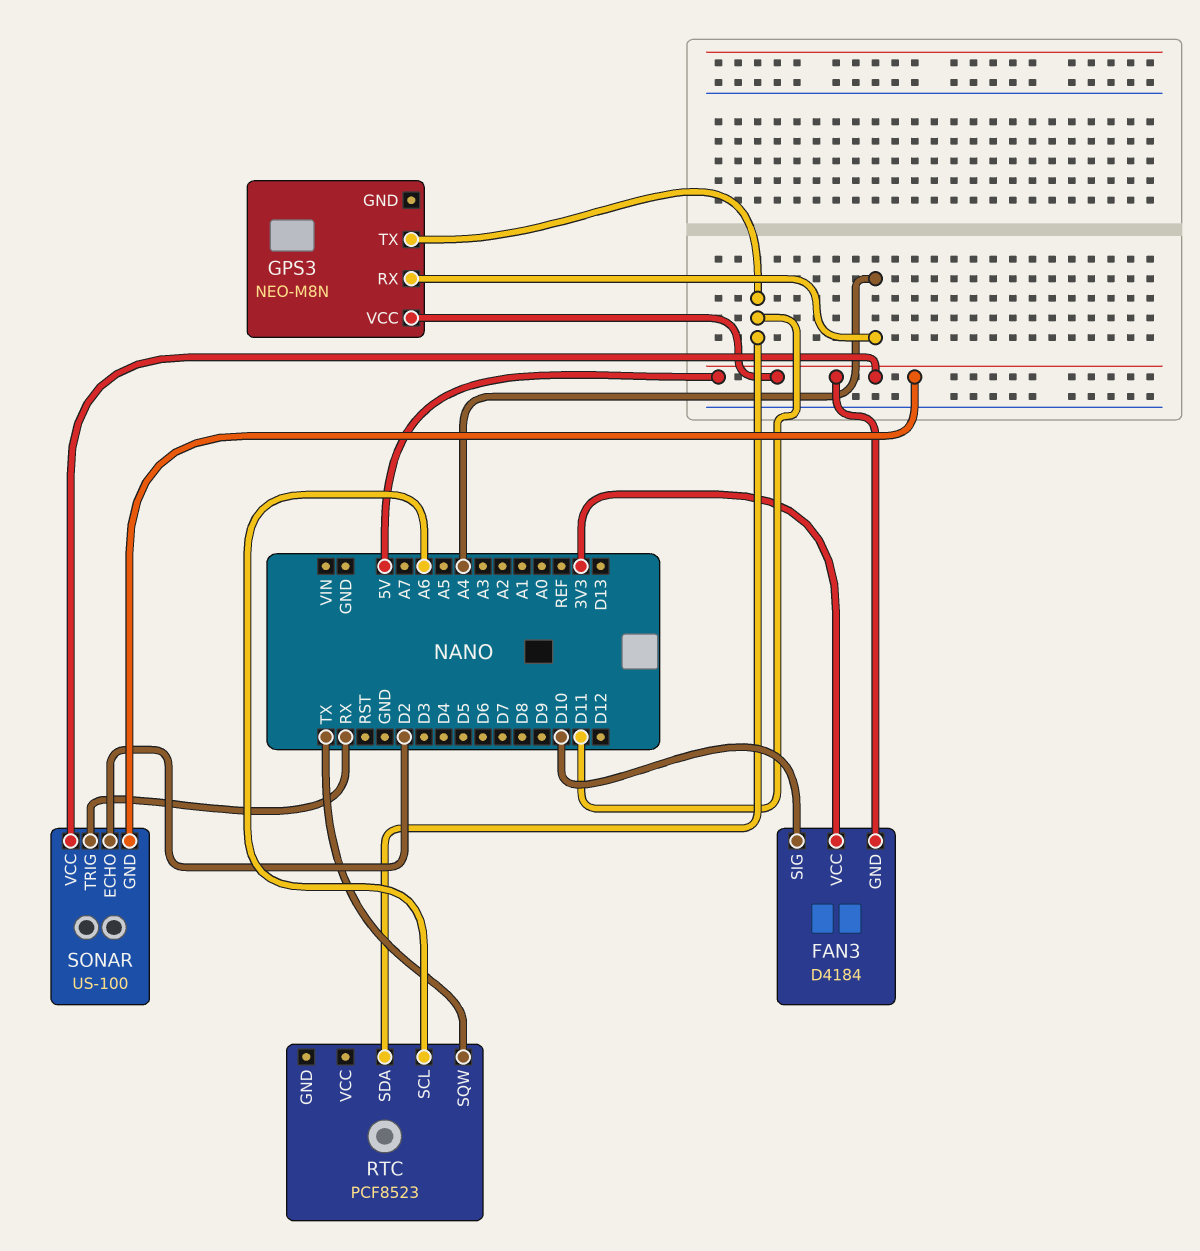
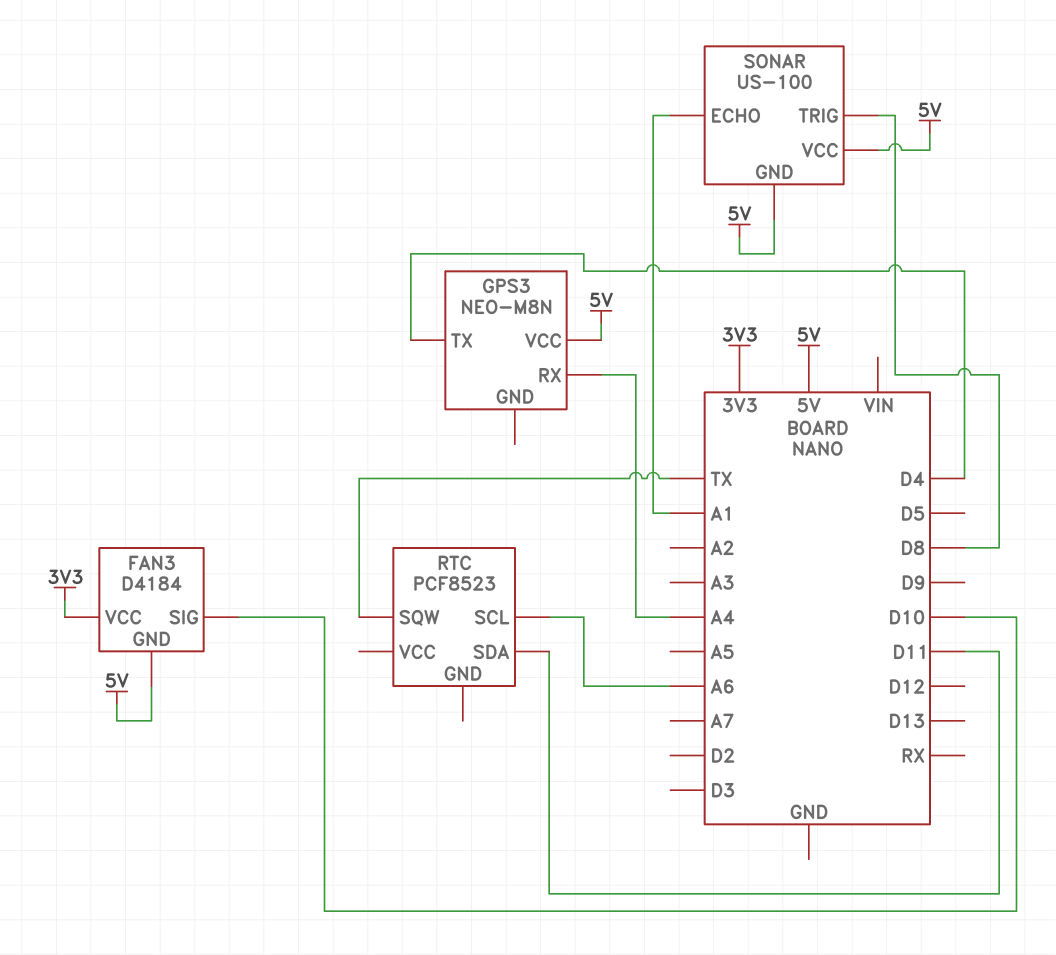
GPS3 pin TX: D11 -> D4
SONAR pin ECHO: D2 -> A1
SONAR pin TRIG: RX -> D8

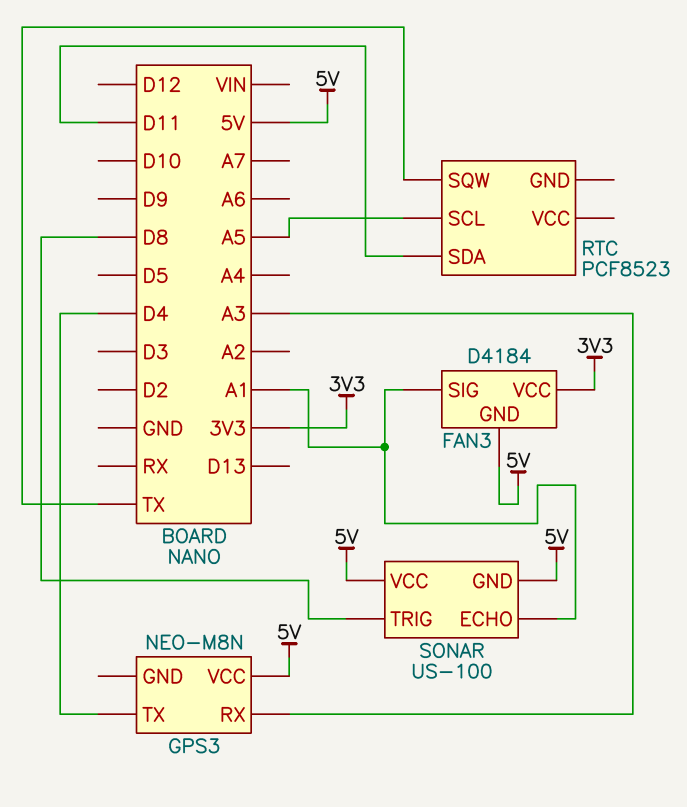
FAN3 pin SIG: D10 -> A1
GPS3 pin RX: A4 -> A3
RTC pin SCL: A6 -> A5

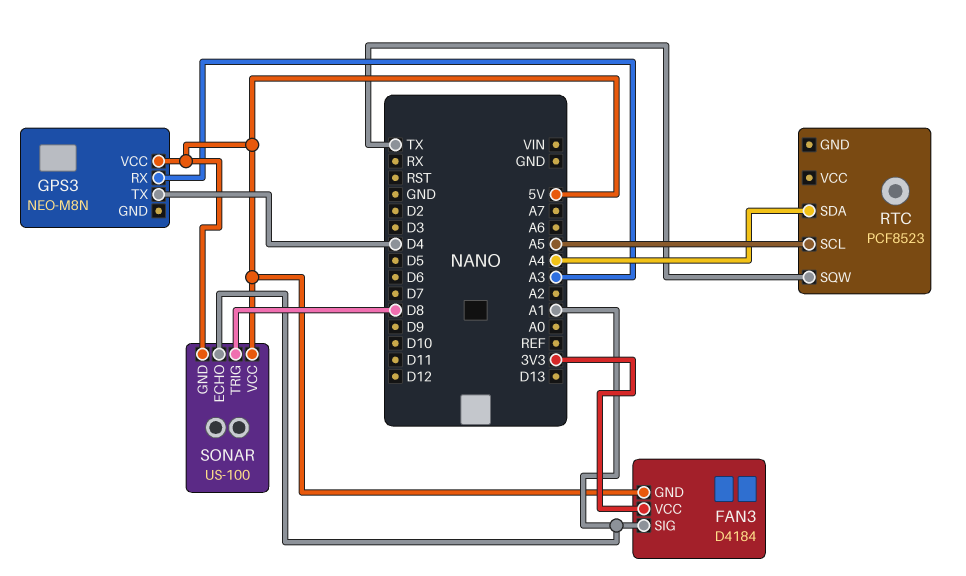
RTC pin SDA: D11 -> A4

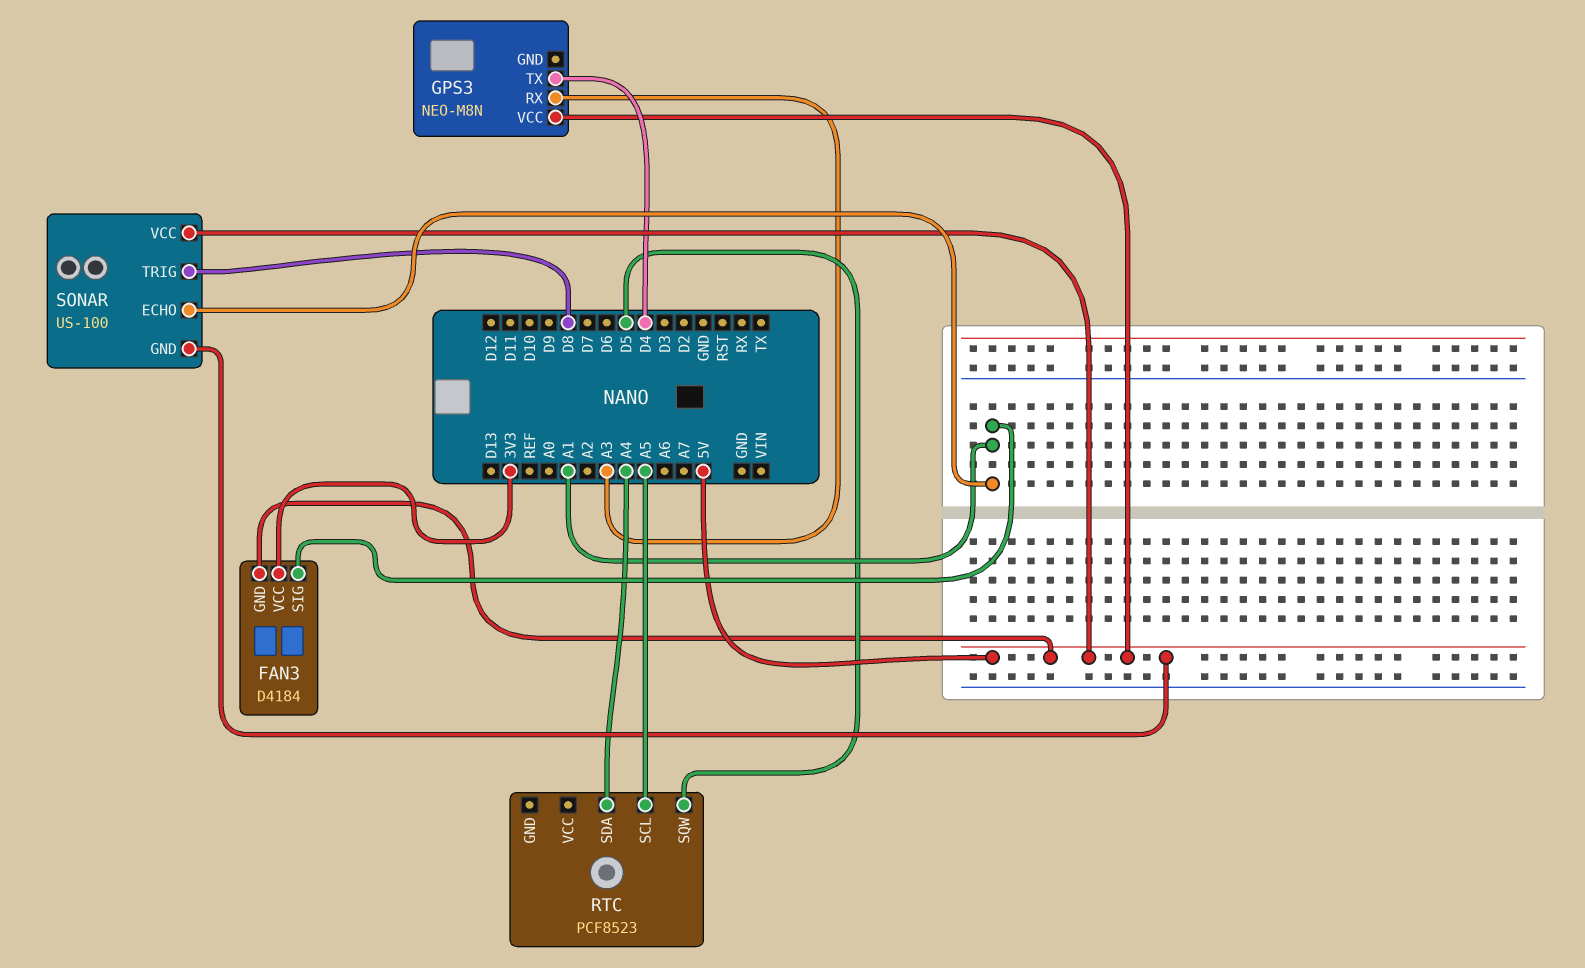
RTC pin SQW: TX -> D5

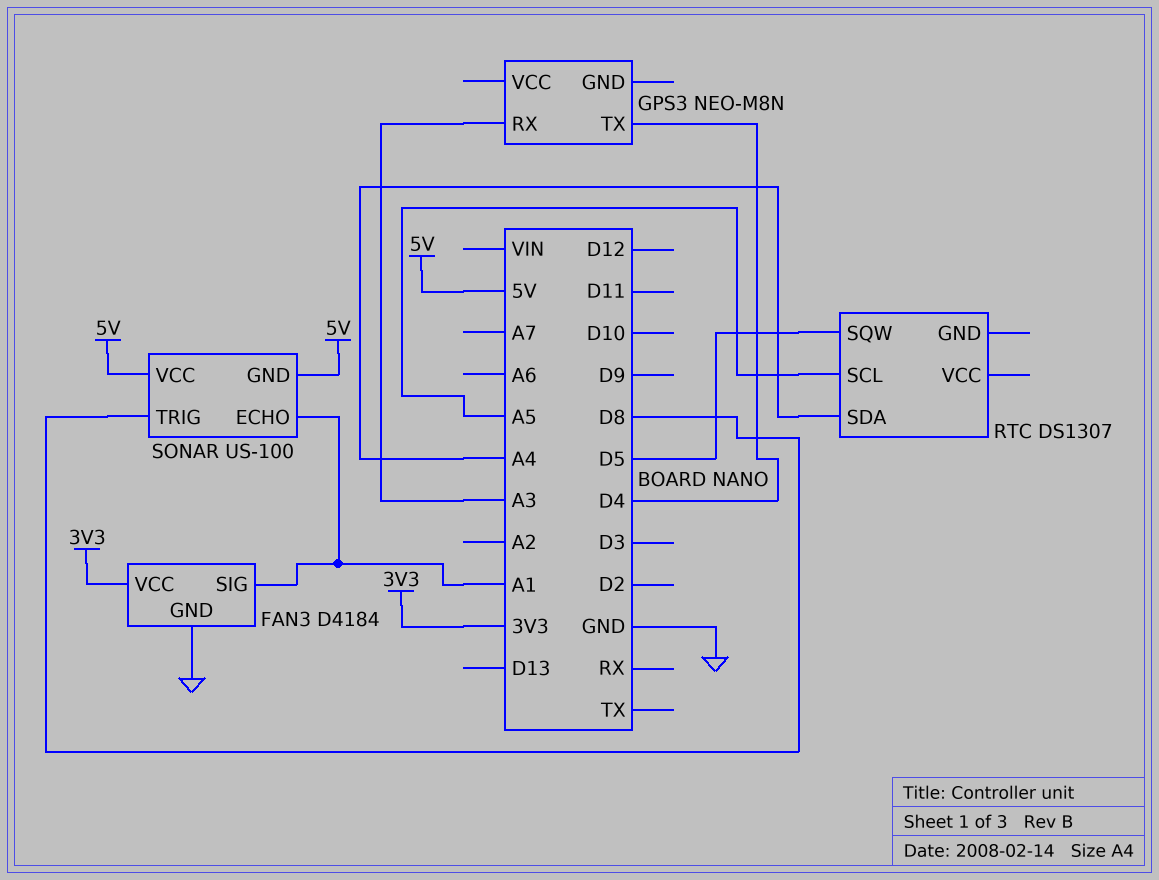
FAN3 pin GND: 5V -> GND
GPS3 pin VCC: 5V -> none
RTC: PCF8523 -> DS1307

